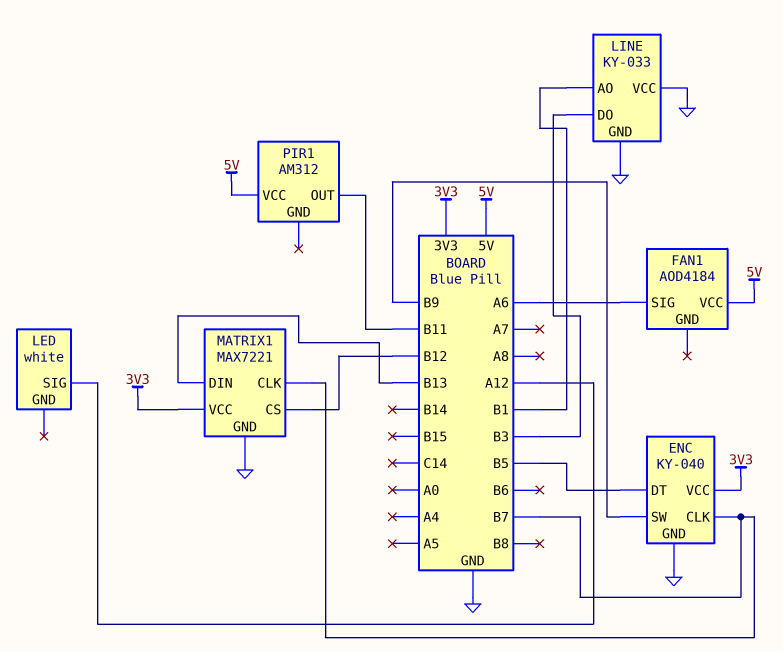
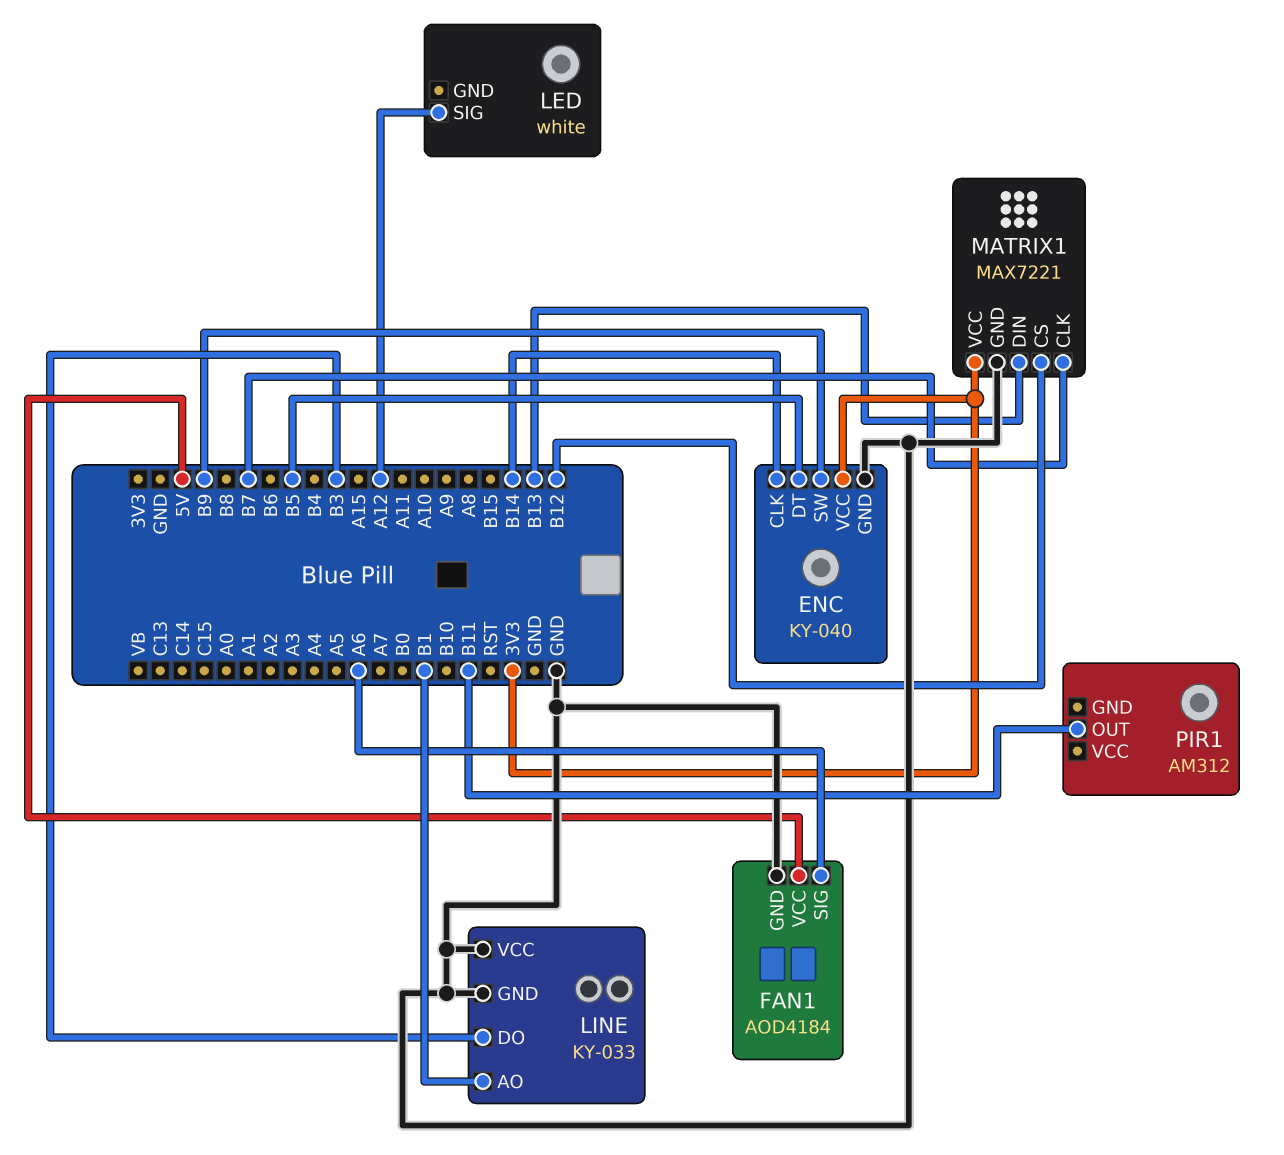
ENC pin CLK: B7 -> B14
FAN1 pin GND: none -> GND
PIR1 pin VCC: 5V -> none

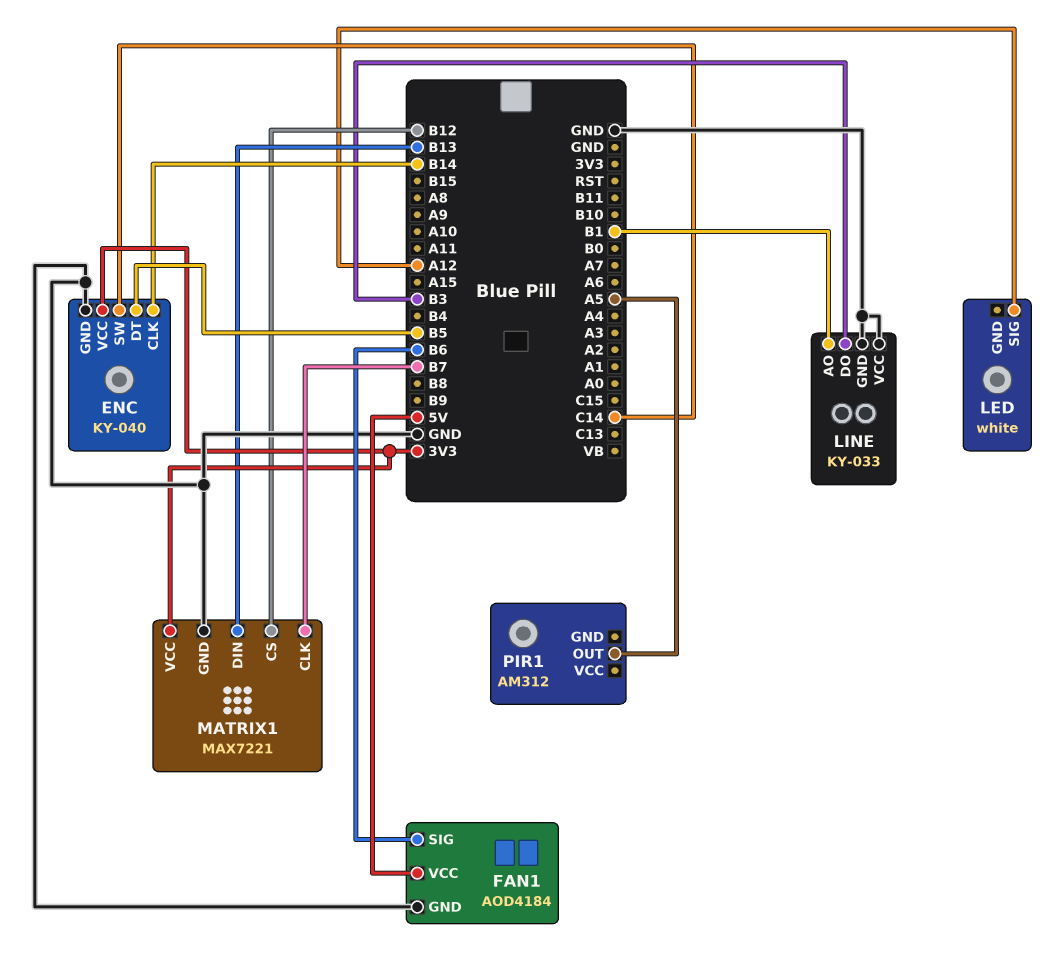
ENC pin SW: B9 -> C14
FAN1 pin SIG: A6 -> B6
PIR1 pin OUT: B11 -> A5

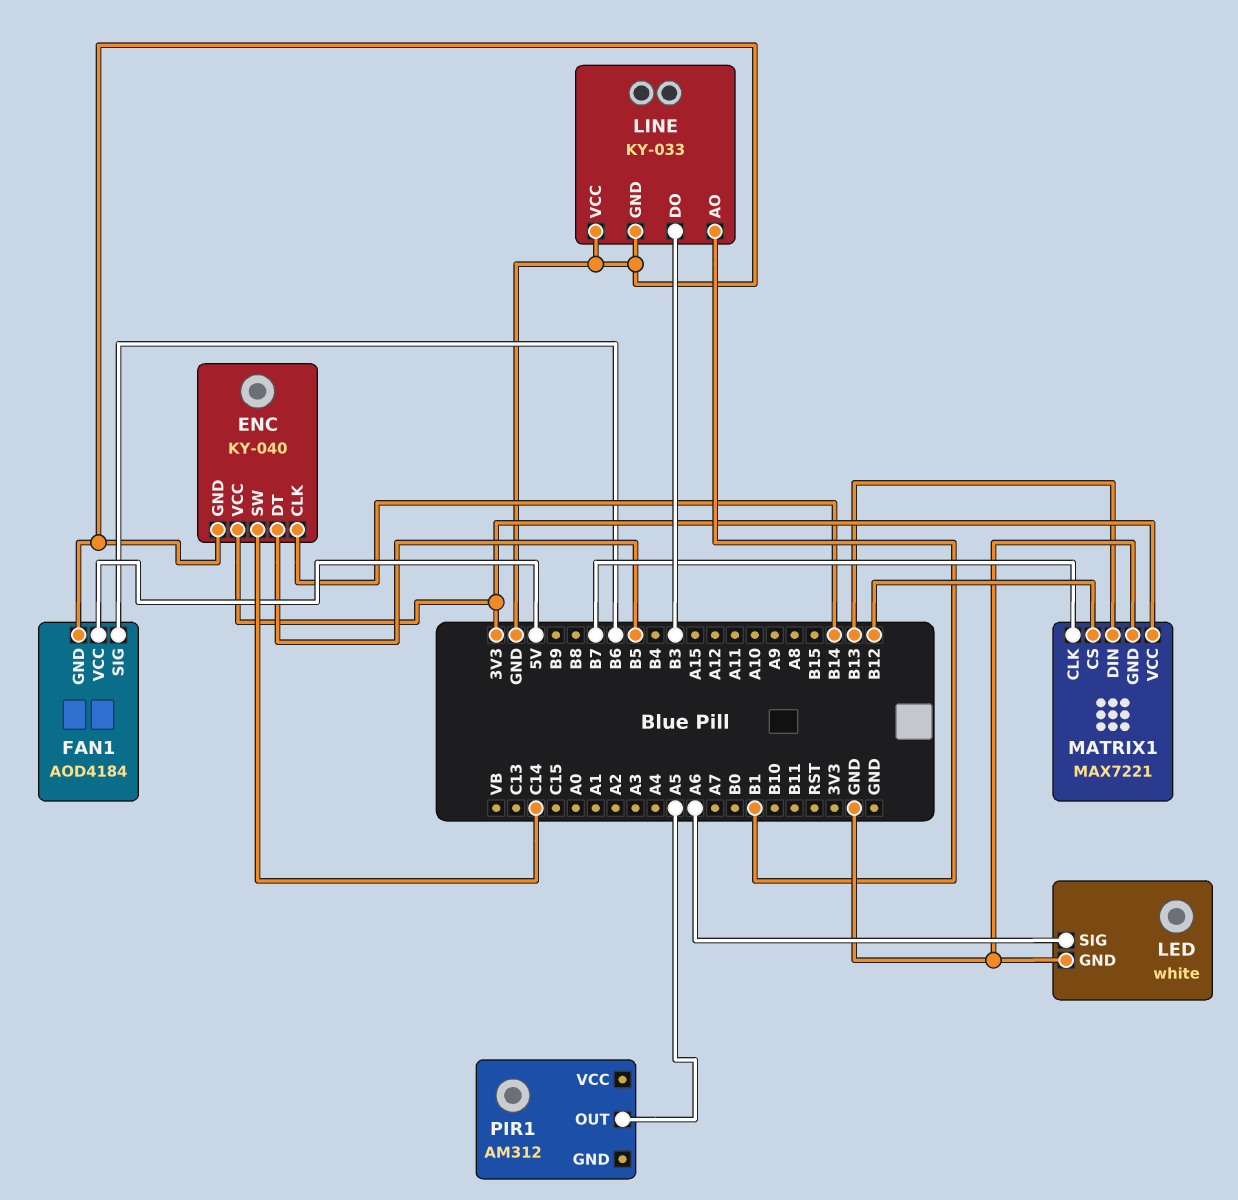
LED pin GND: none -> GND
LED pin SIG: A12 -> A6

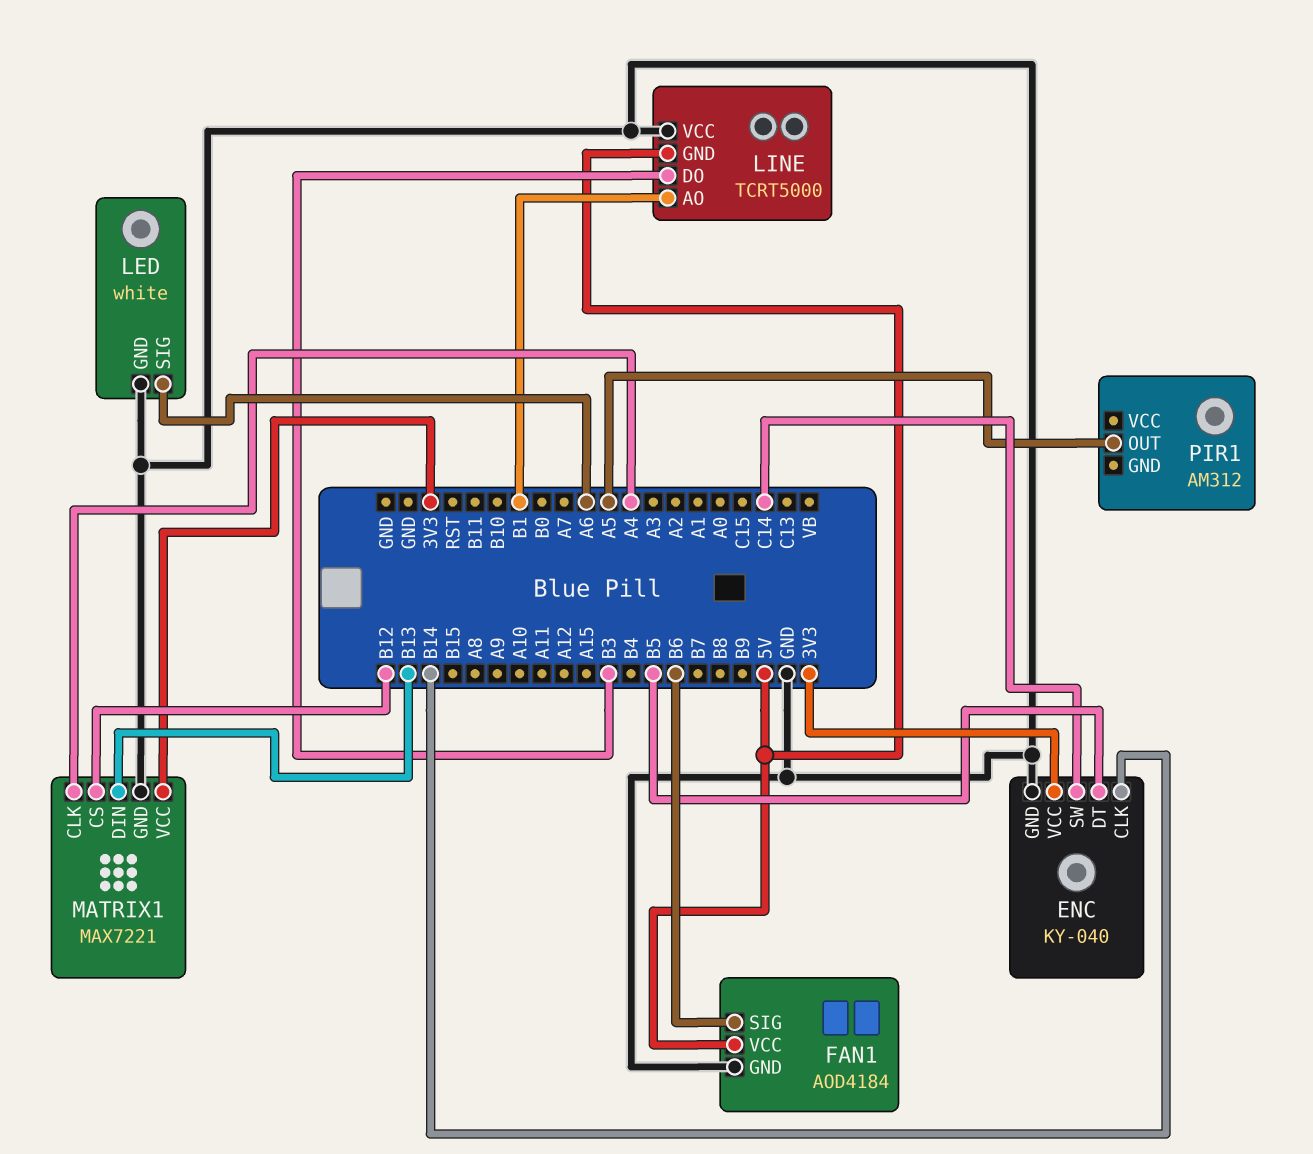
LINE: KY-033 -> TCRT5000
LINE pin GND: GND -> 5V
MATRIX1 pin CLK: B7 -> A4

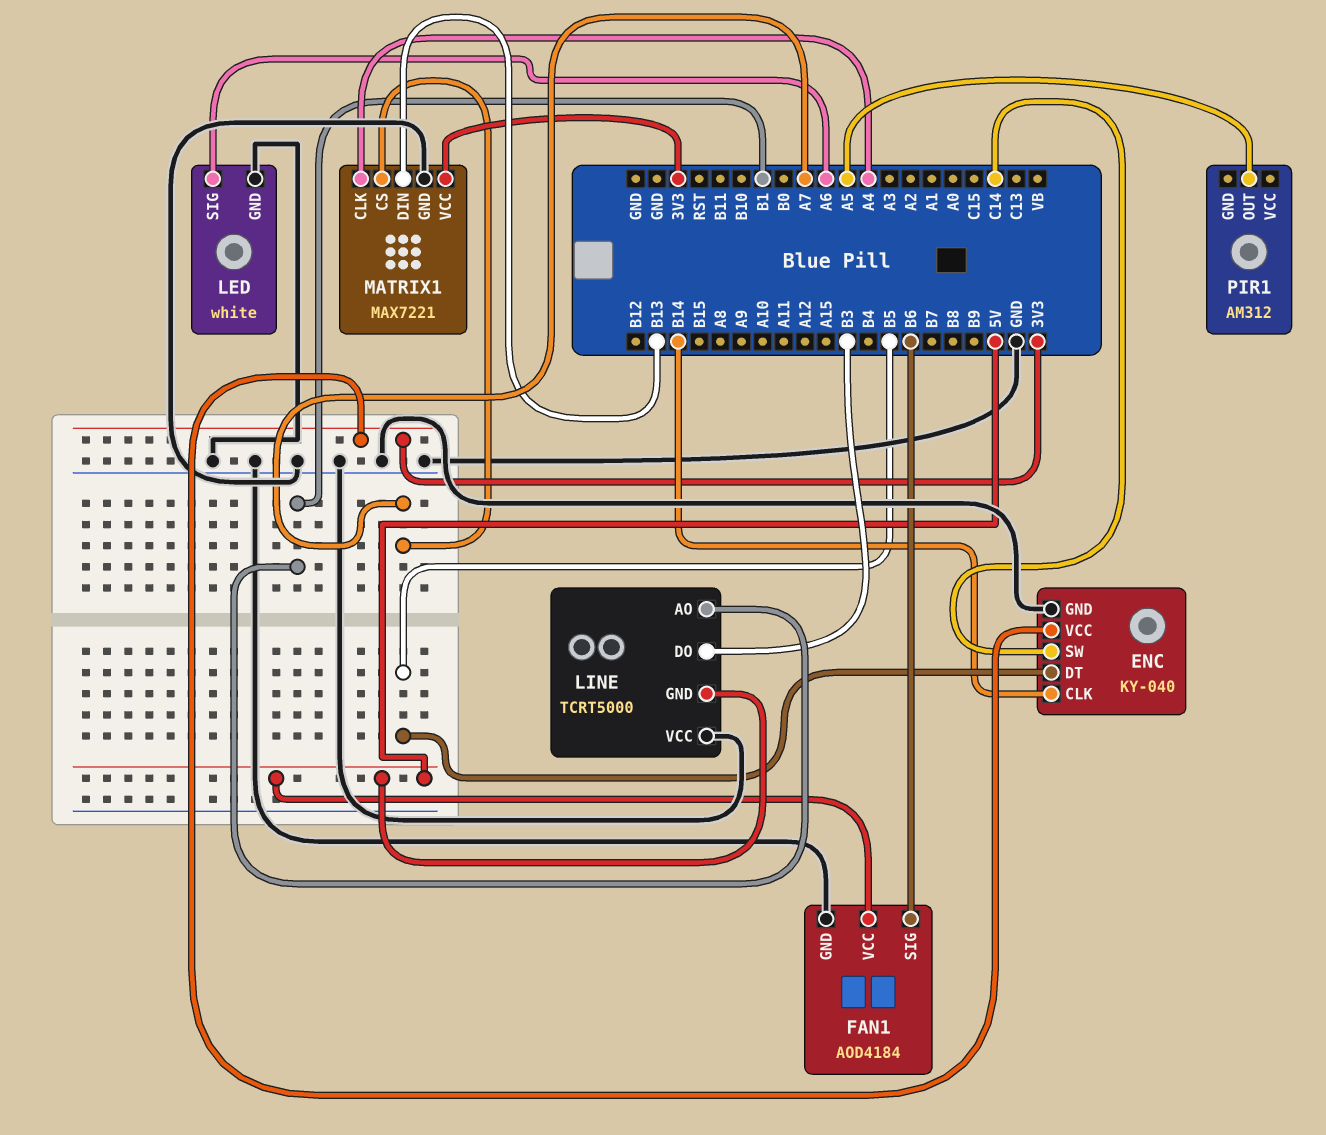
MATRIX1 pin CS: B12 -> A7

